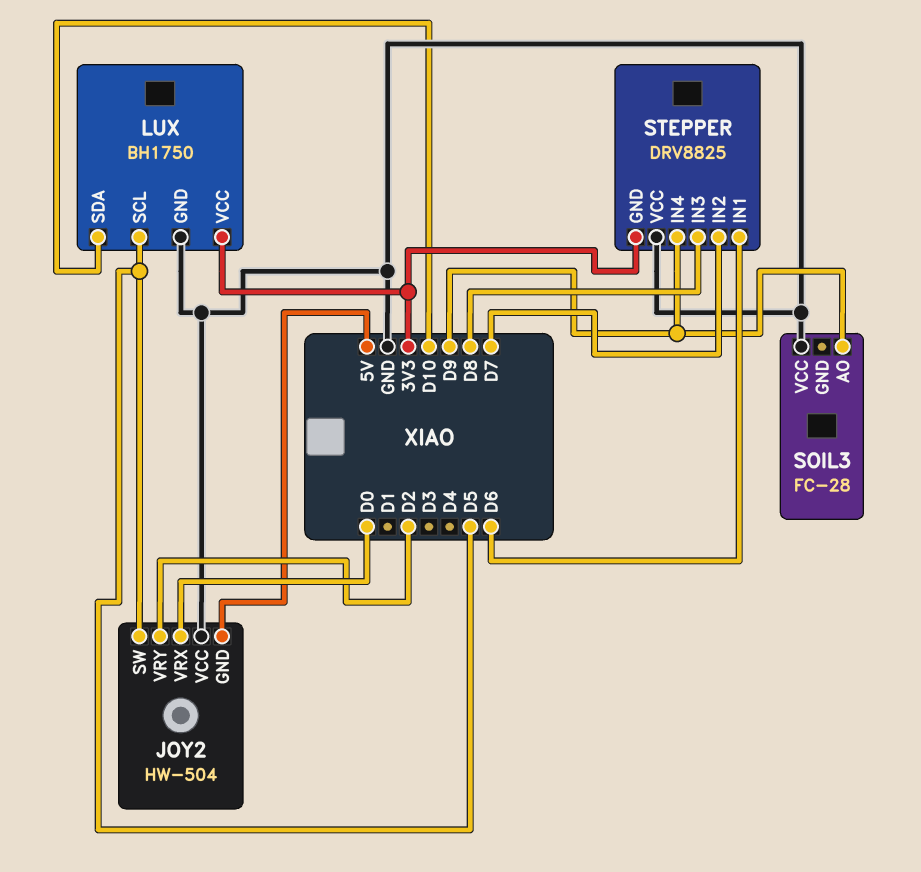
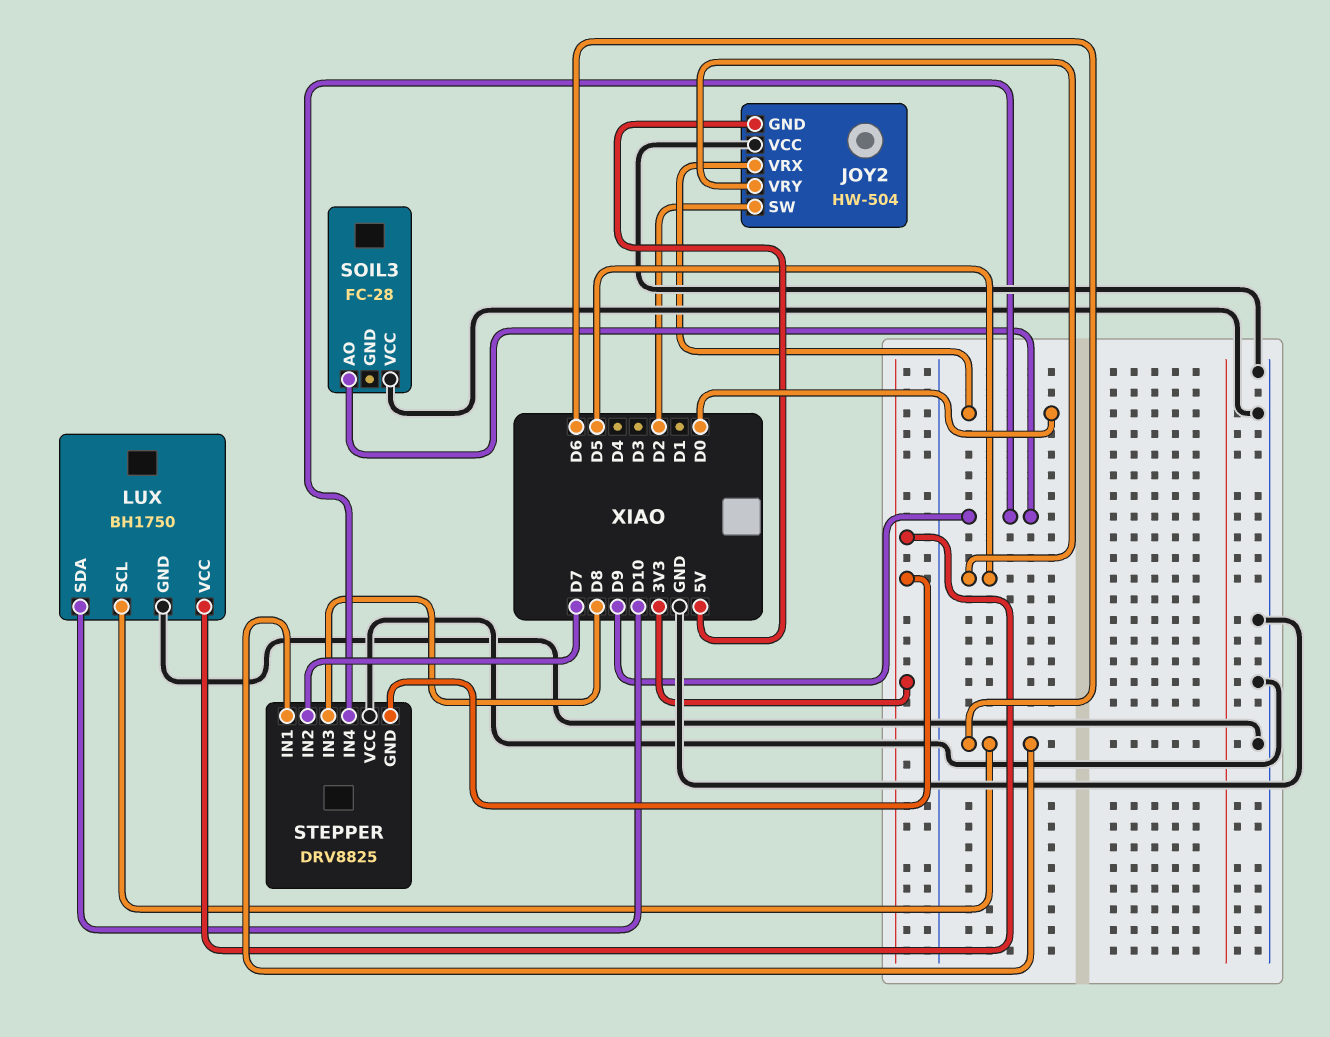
JOY2 pin SW: D5 -> D2
JOY2 pin VRY: D2 -> D5
LUX pin SCL: D5 -> D6

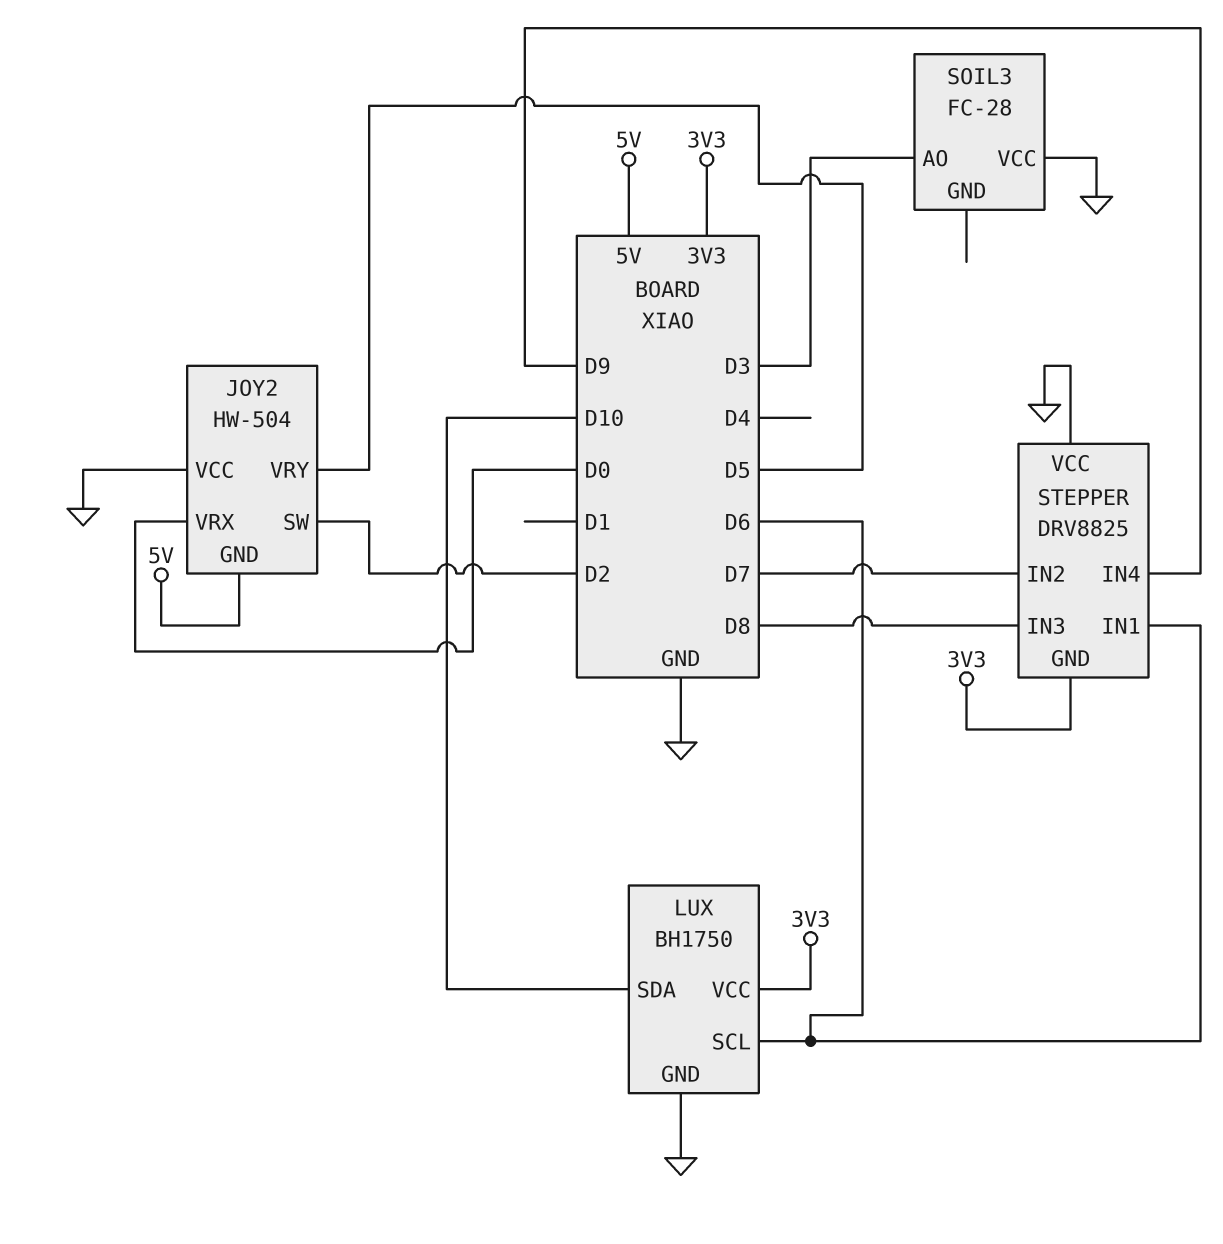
SOIL3 pin AO: D9 -> D3

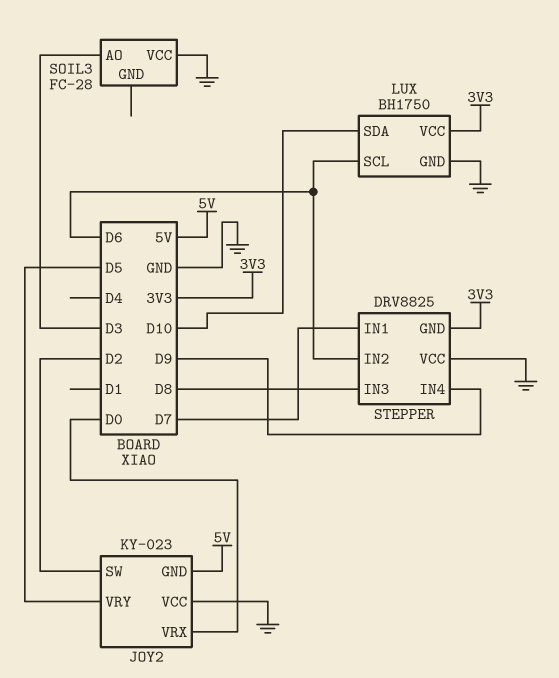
JOY2: HW-504 -> KY-023
STEPPER pin IN1: D6 -> D7
STEPPER pin IN2: D7 -> D6

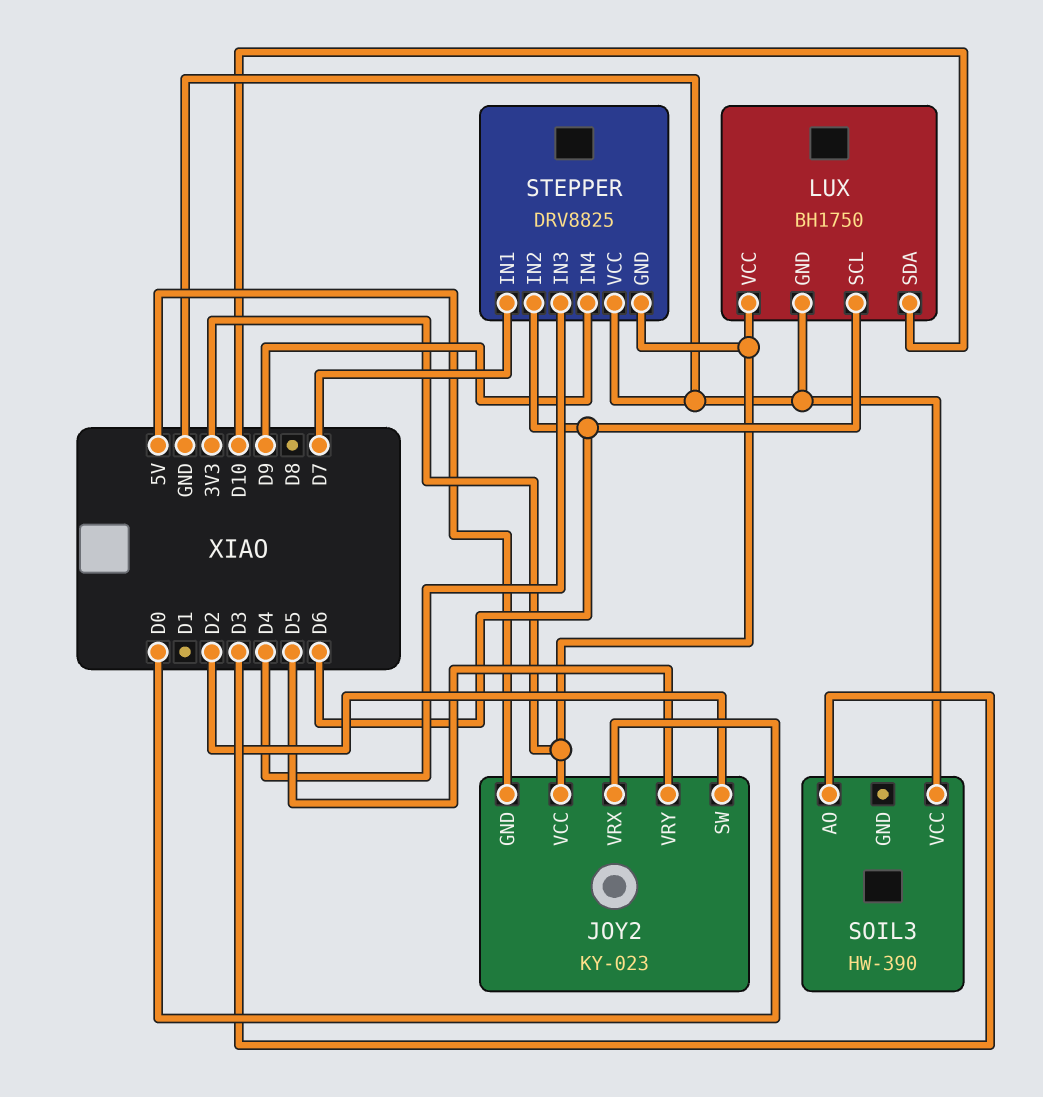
JOY2 pin VCC: GND -> 3V3
SOIL3: FC-28 -> HW-390
STEPPER pin IN3: D8 -> D4

